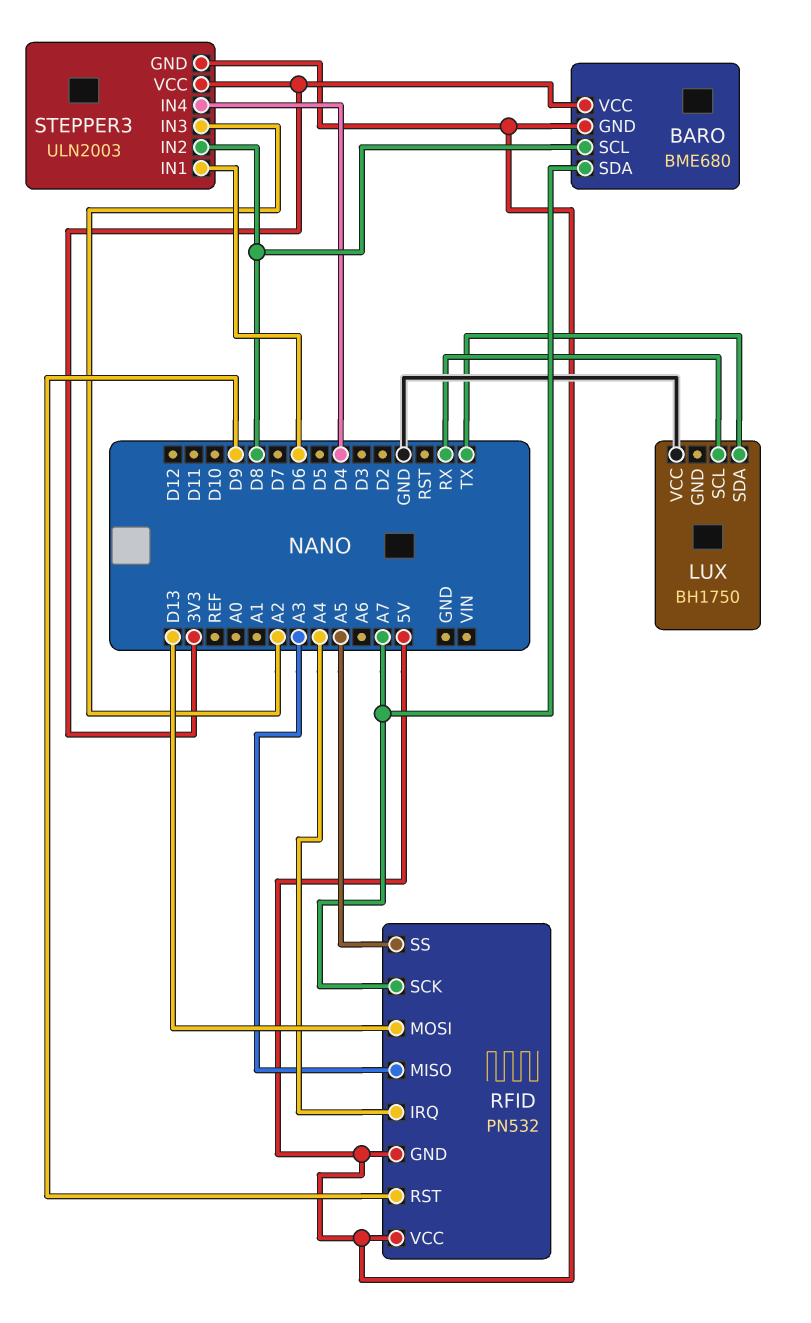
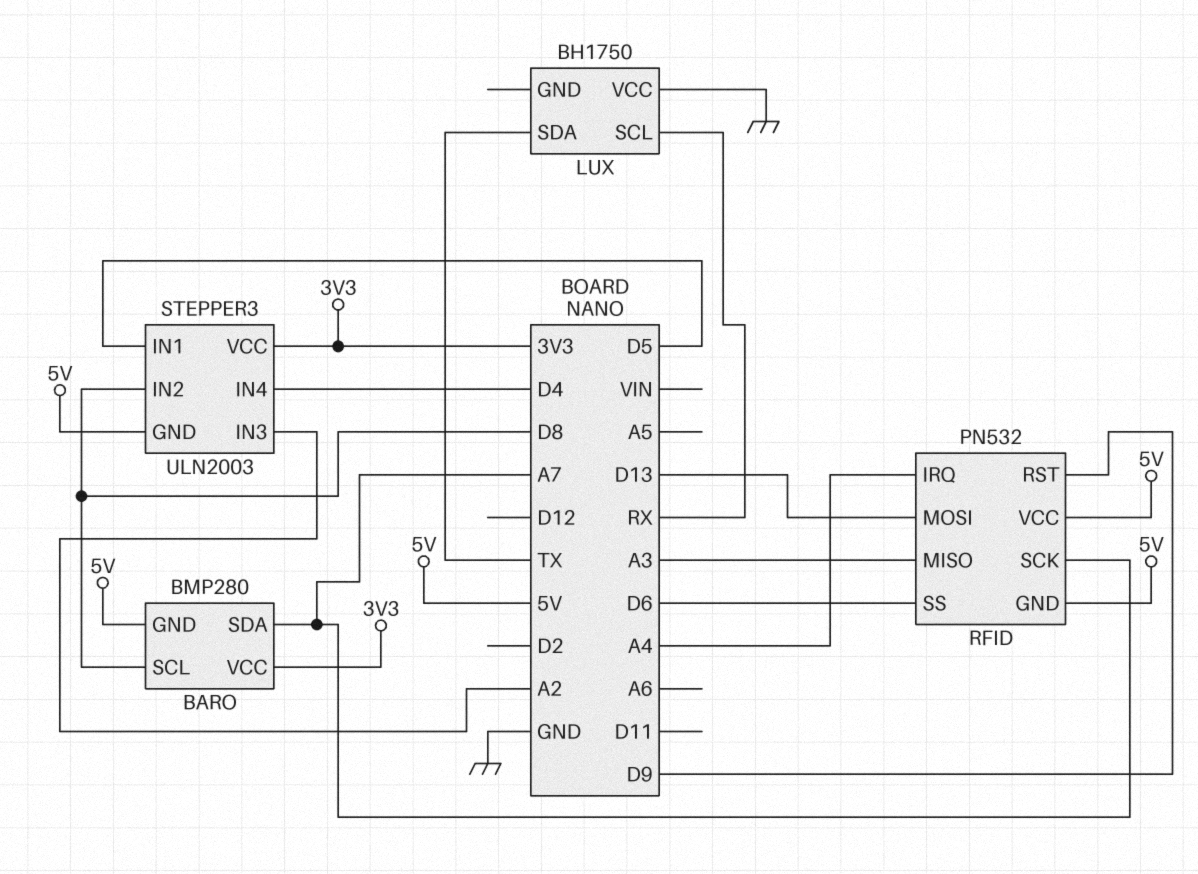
BARO: BME680 -> BMP280
RFID pin SS: A5 -> D6
STEPPER3 pin IN1: D6 -> D5

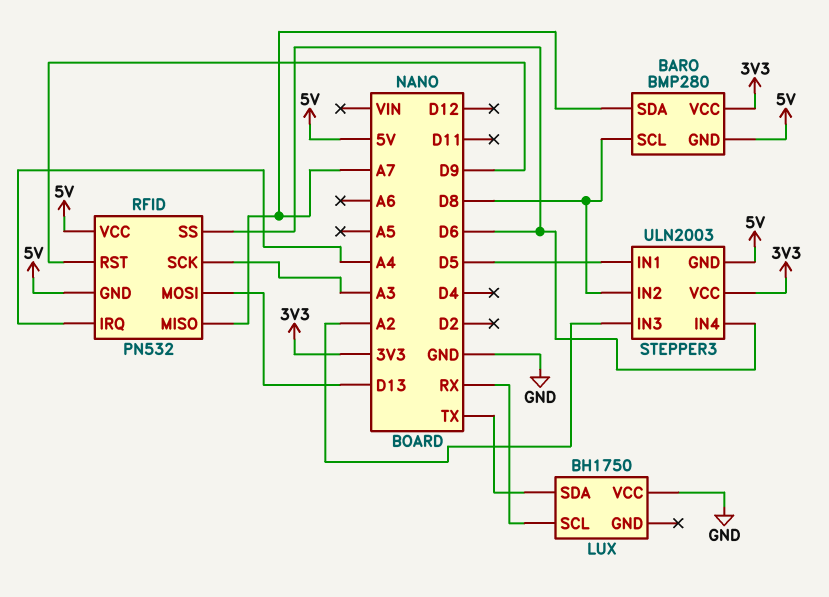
RFID pin MISO: A3 -> A7
RFID pin SCK: A7 -> A3
STEPPER3 pin IN4: D4 -> D6

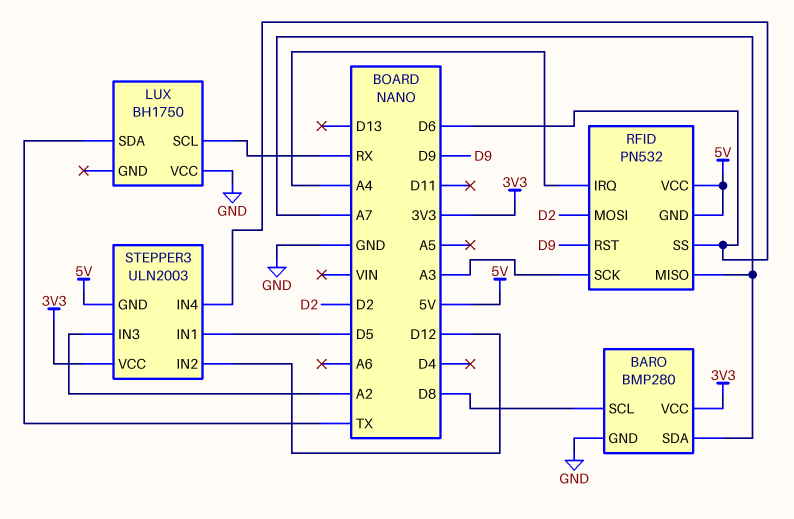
BARO pin GND: 5V -> GND
RFID pin MOSI: D13 -> D2
STEPPER3 pin IN2: D8 -> D12

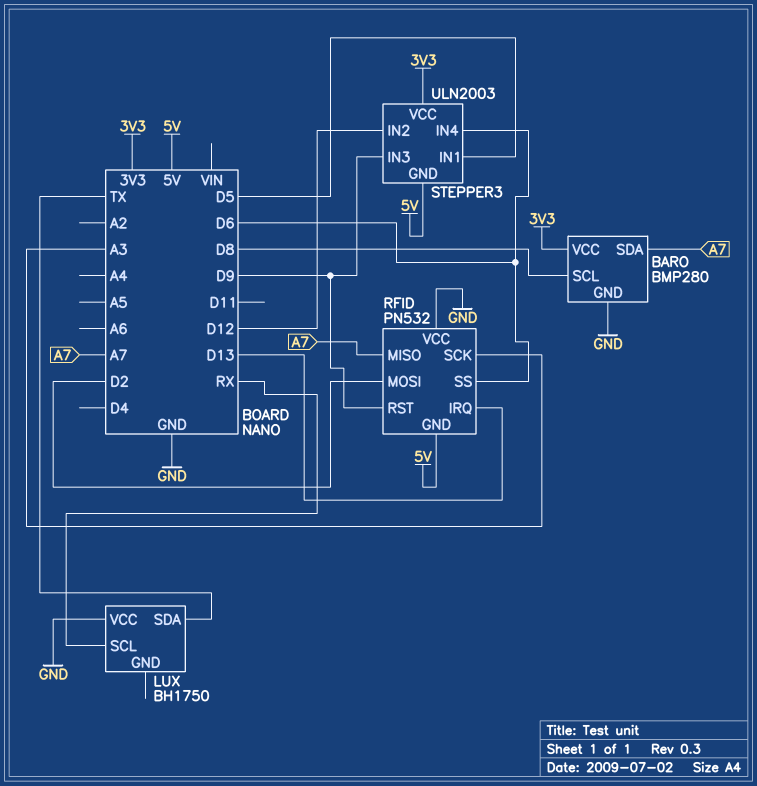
RFID pin IRQ: A4 -> D13
RFID pin VCC: 5V -> GND
STEPPER3 pin IN3: A2 -> D9

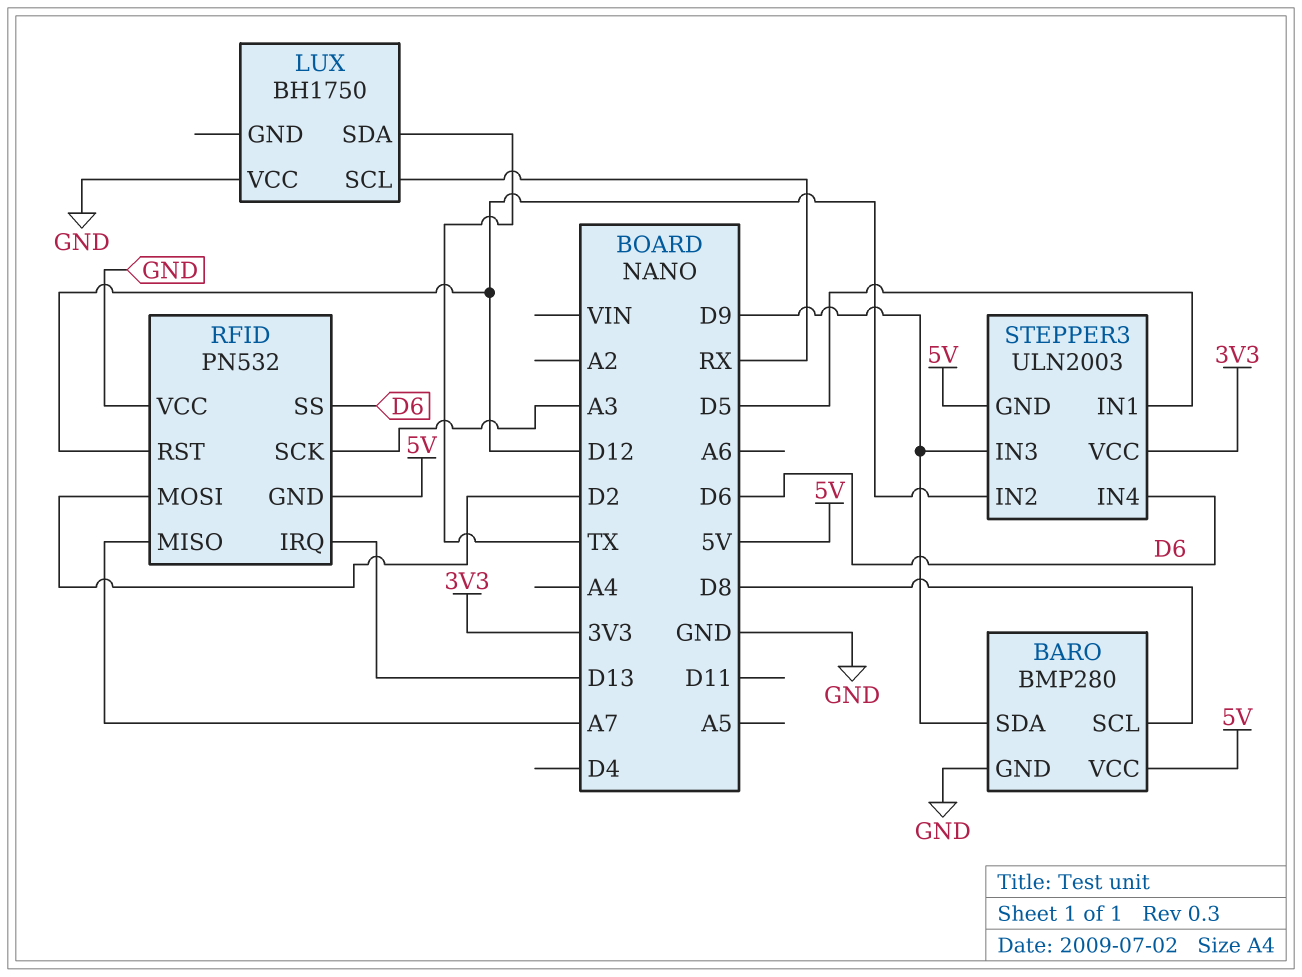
BARO pin SDA: A7 -> D9
BARO pin VCC: 3V3 -> 5V
RFID pin RST: D9 -> D12

